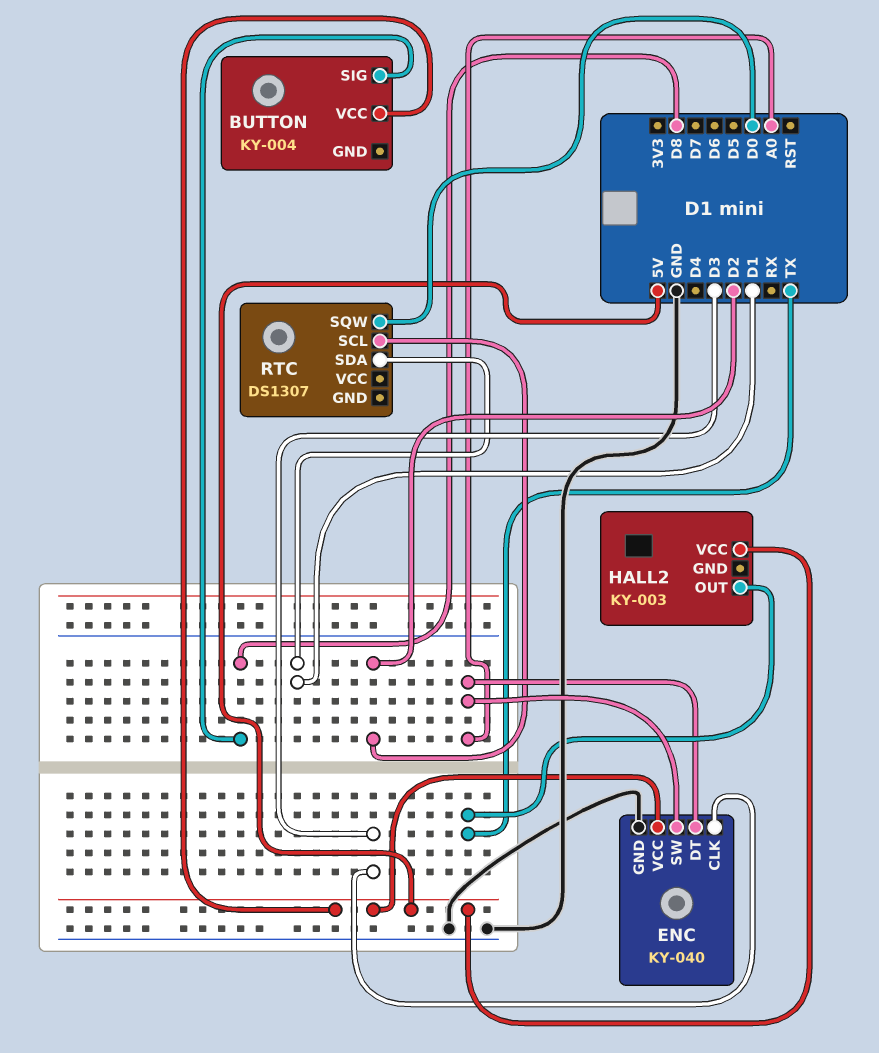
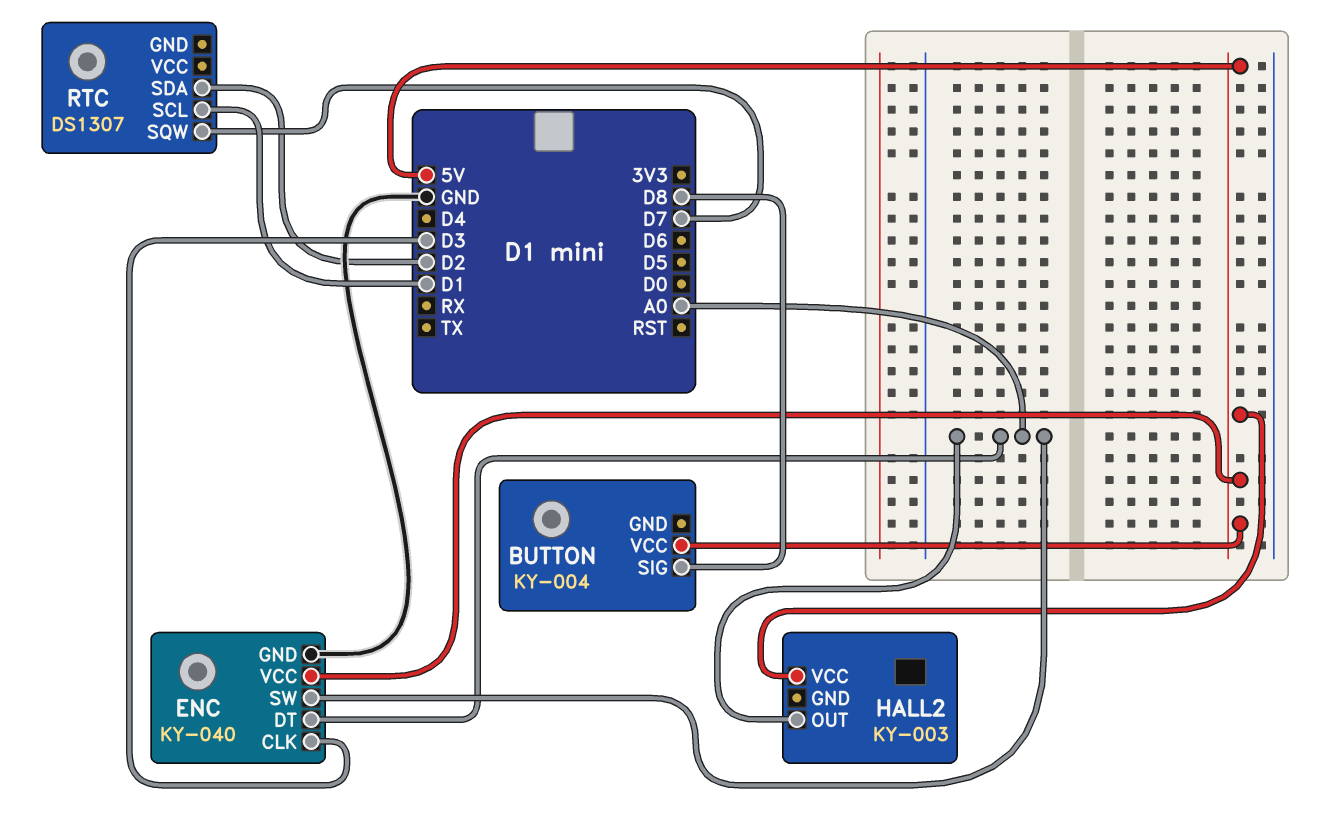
HALL2 pin OUT: TX -> A0
RTC pin SCL: D2 -> D1
RTC pin SDA: D1 -> D2
RTC pin SQW: D0 -> D7

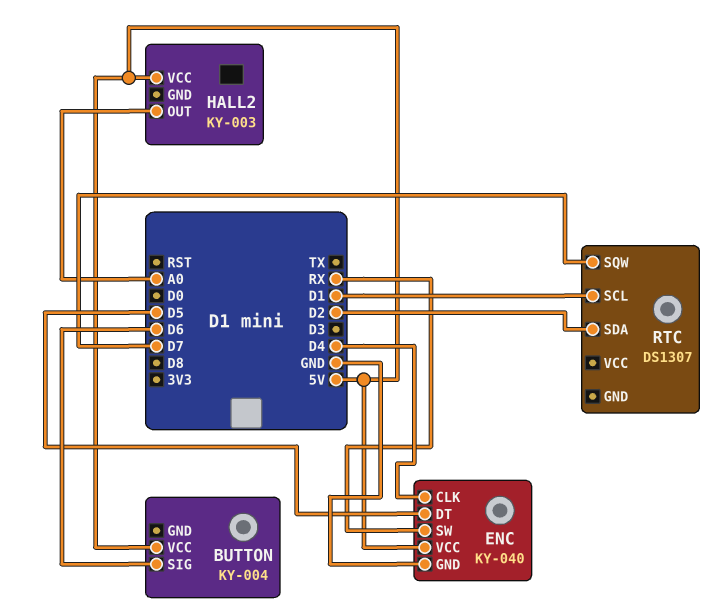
BUTTON pin SIG: D8 -> D6
ENC pin CLK: D3 -> D4
ENC pin DT: A0 -> D5
ENC pin SW: A0 -> RX

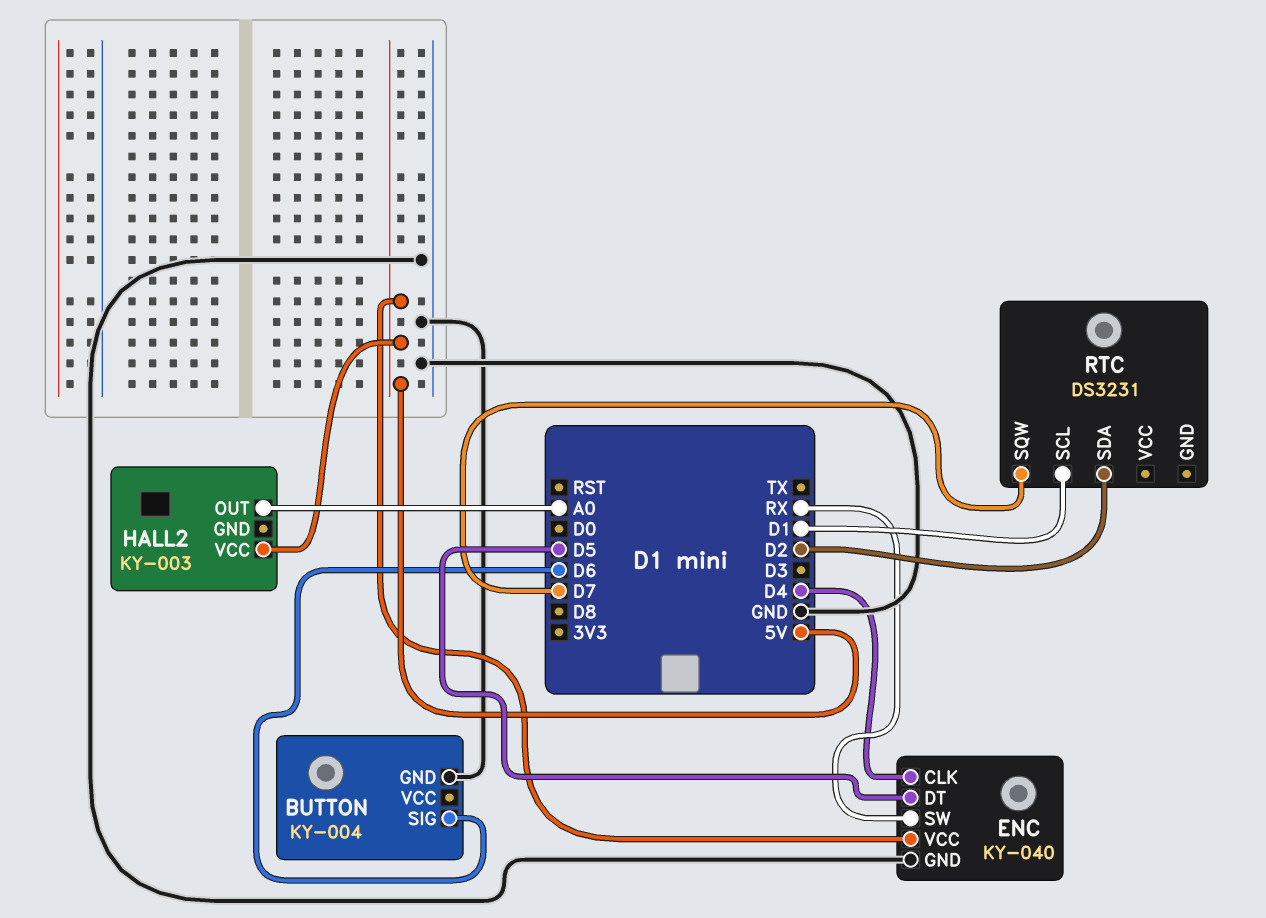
BUTTON pin GND: none -> GND
BUTTON pin VCC: 5V -> none
RTC: DS1307 -> DS3231

